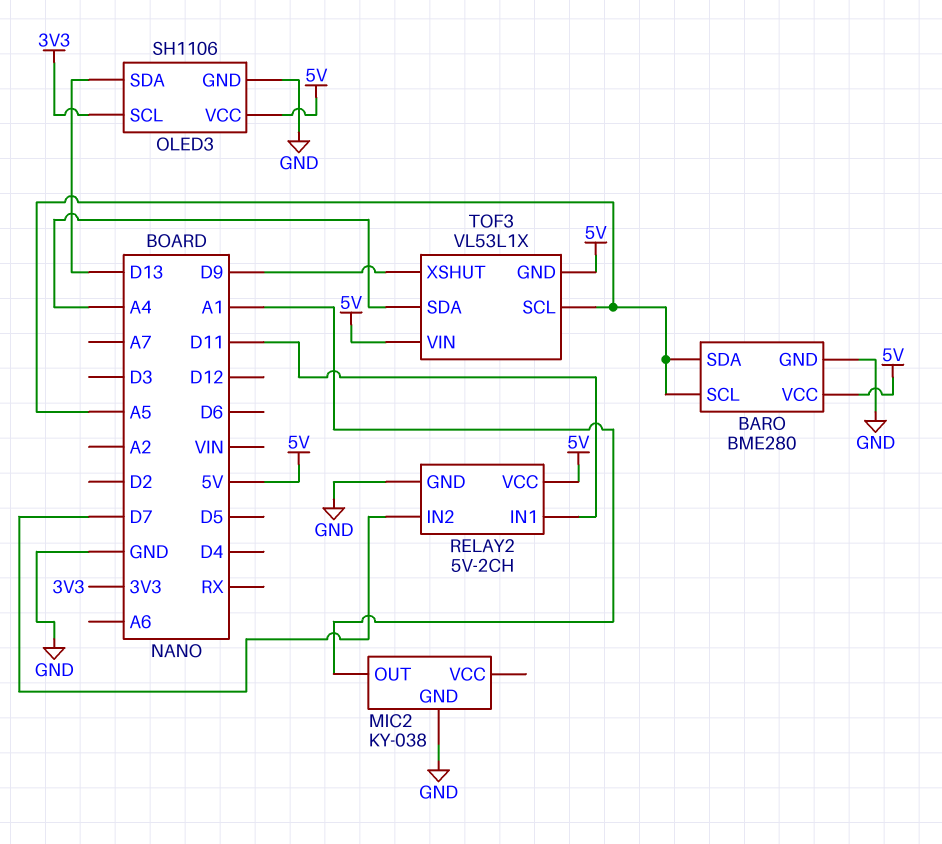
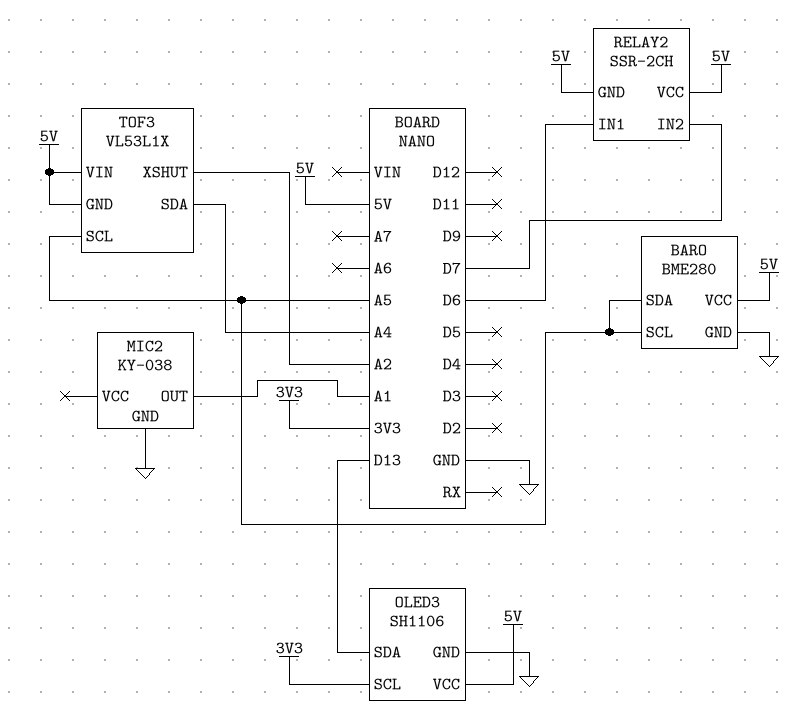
RELAY2: 5V-2CH -> SSR-2CH
RELAY2 pin GND: GND -> 5V
RELAY2 pin IN1: D11 -> D6
TOF3 pin XSHUT: D9 -> A2

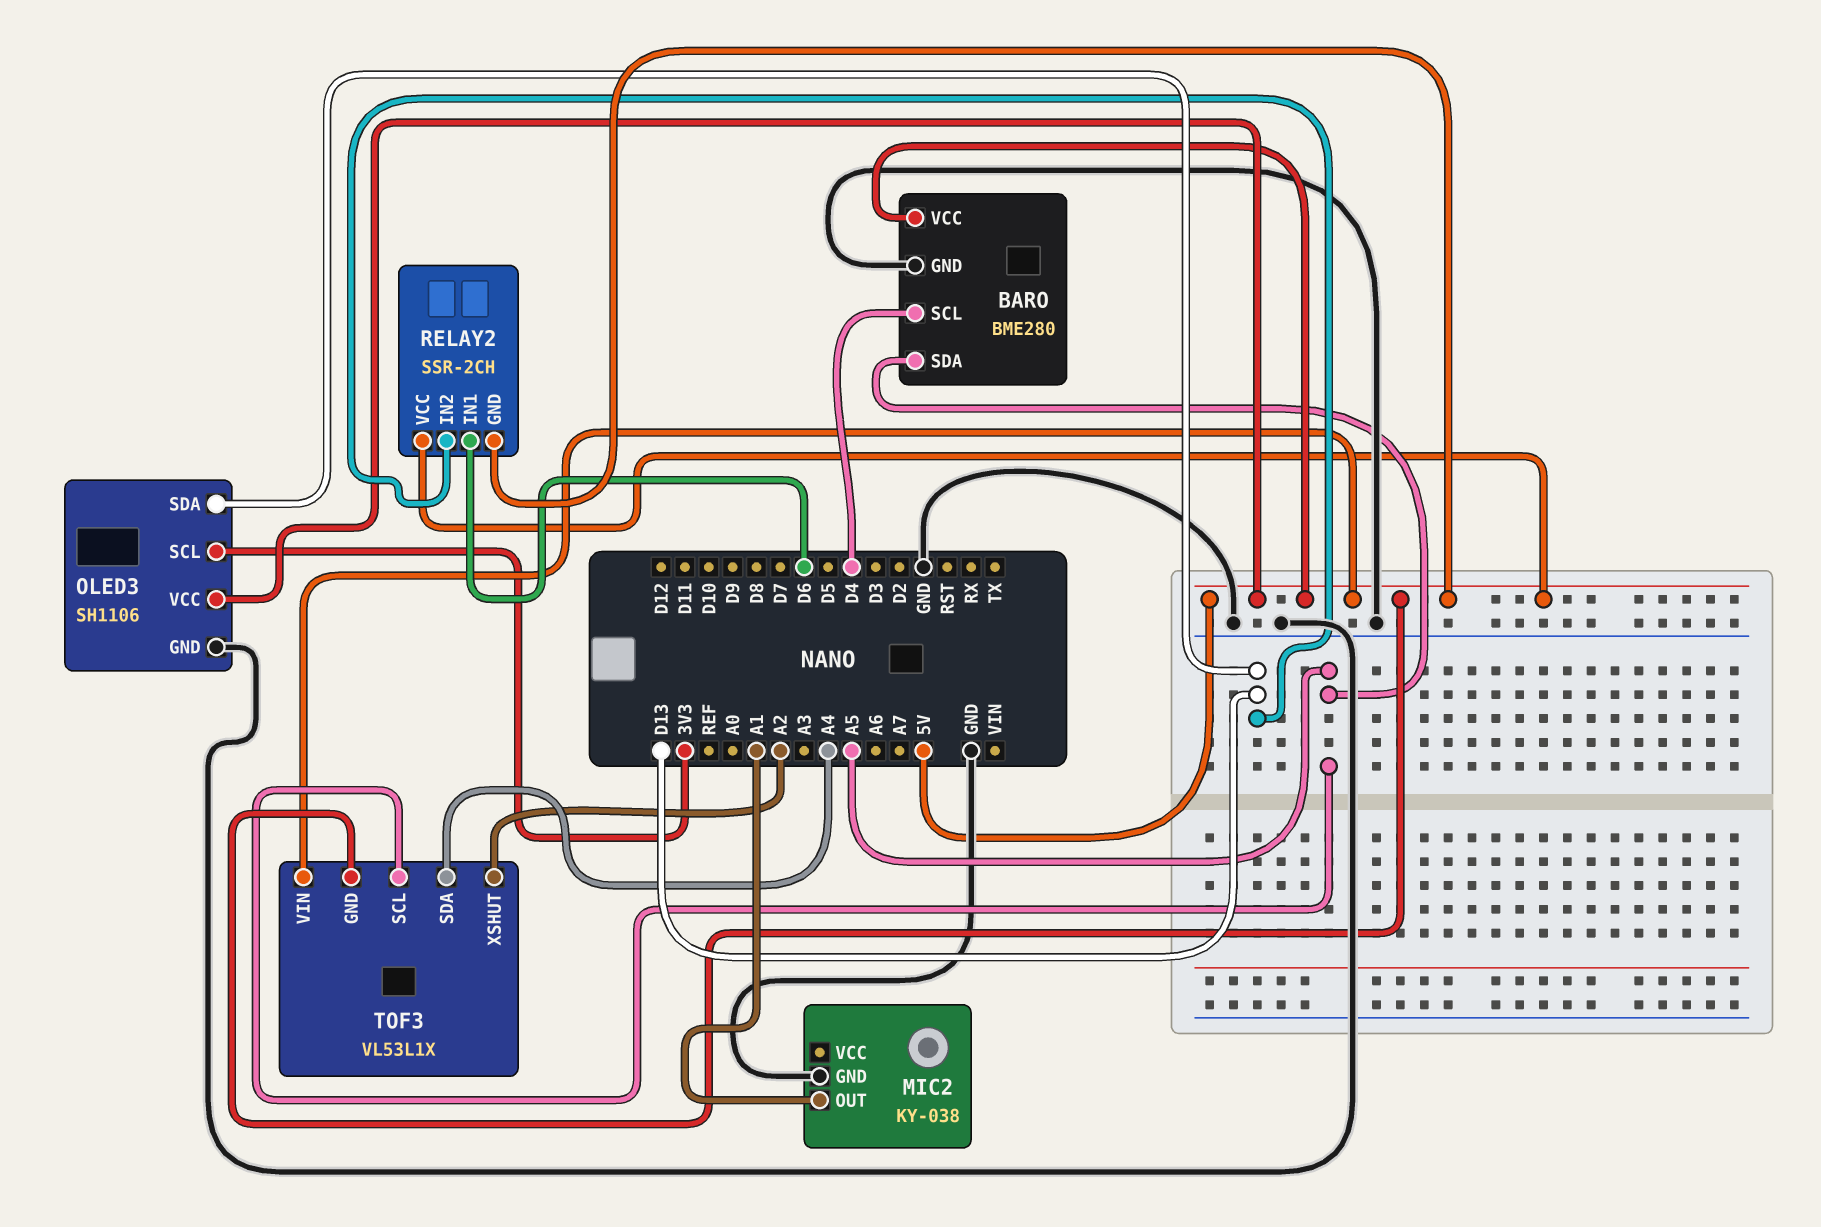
BARO pin SCL: A5 -> D4
RELAY2 pin IN2: D7 -> D13

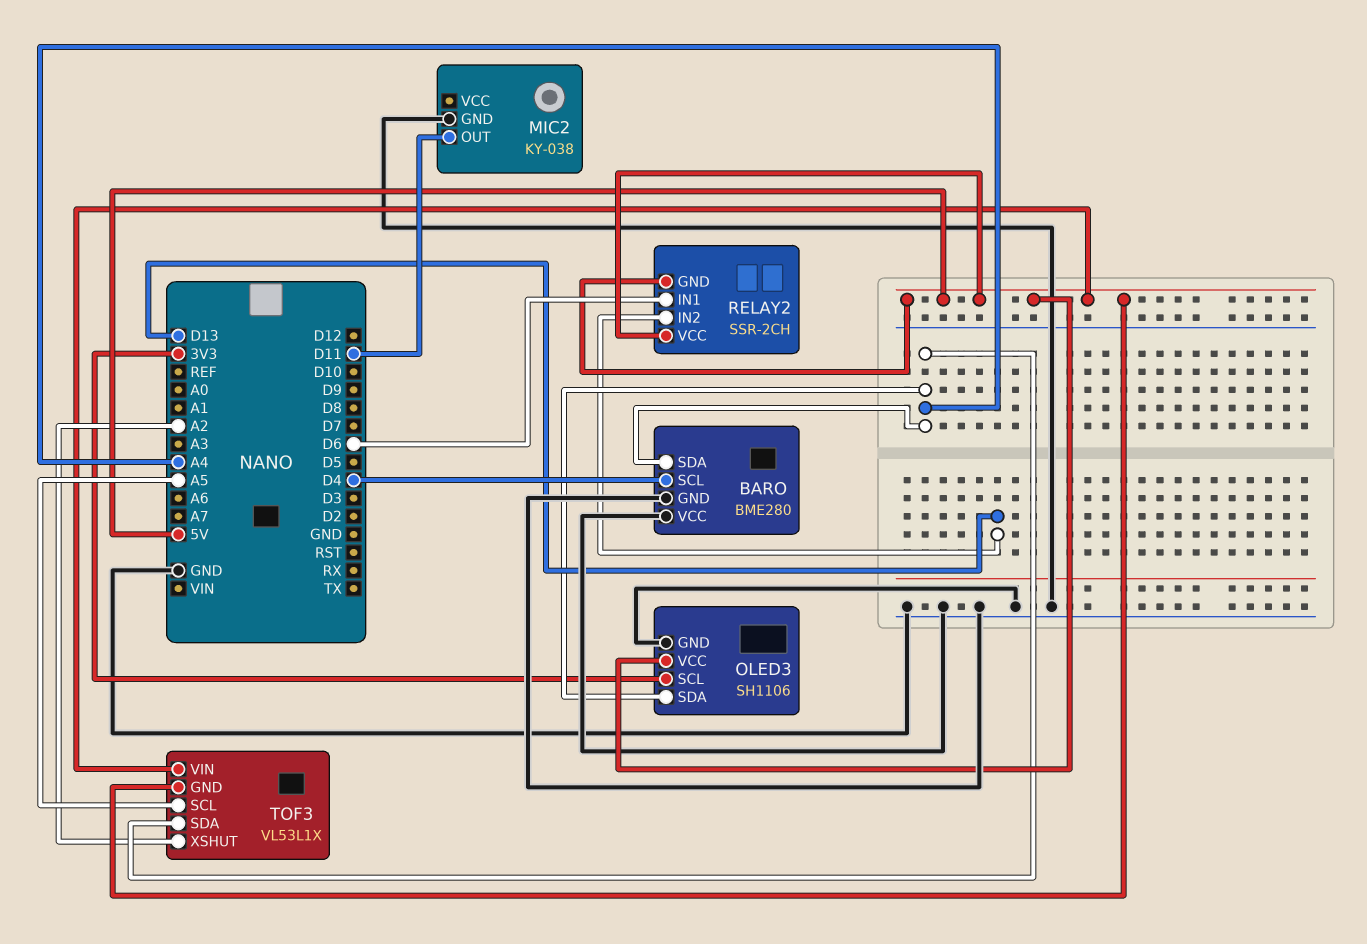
BARO pin SDA: A5 -> A4
BARO pin VCC: 5V -> GND
MIC2 pin OUT: A1 -> D11
OLED3 pin SDA: D13 -> A4

